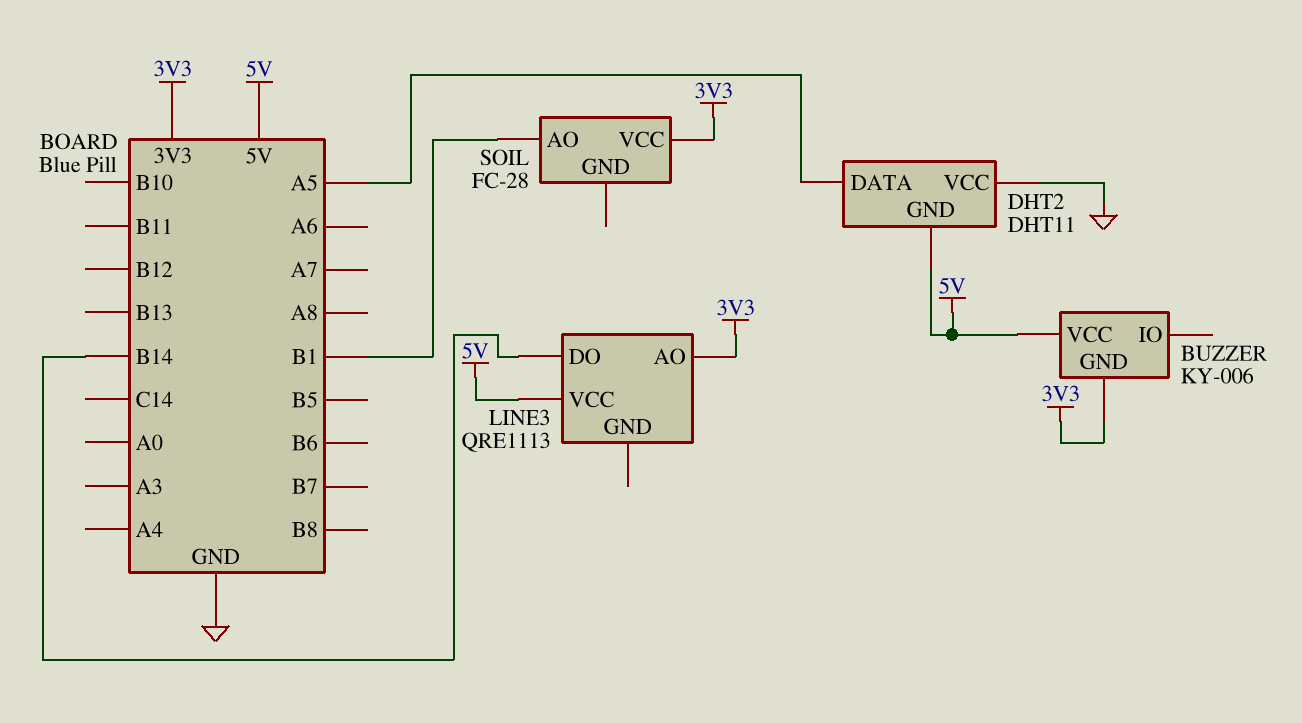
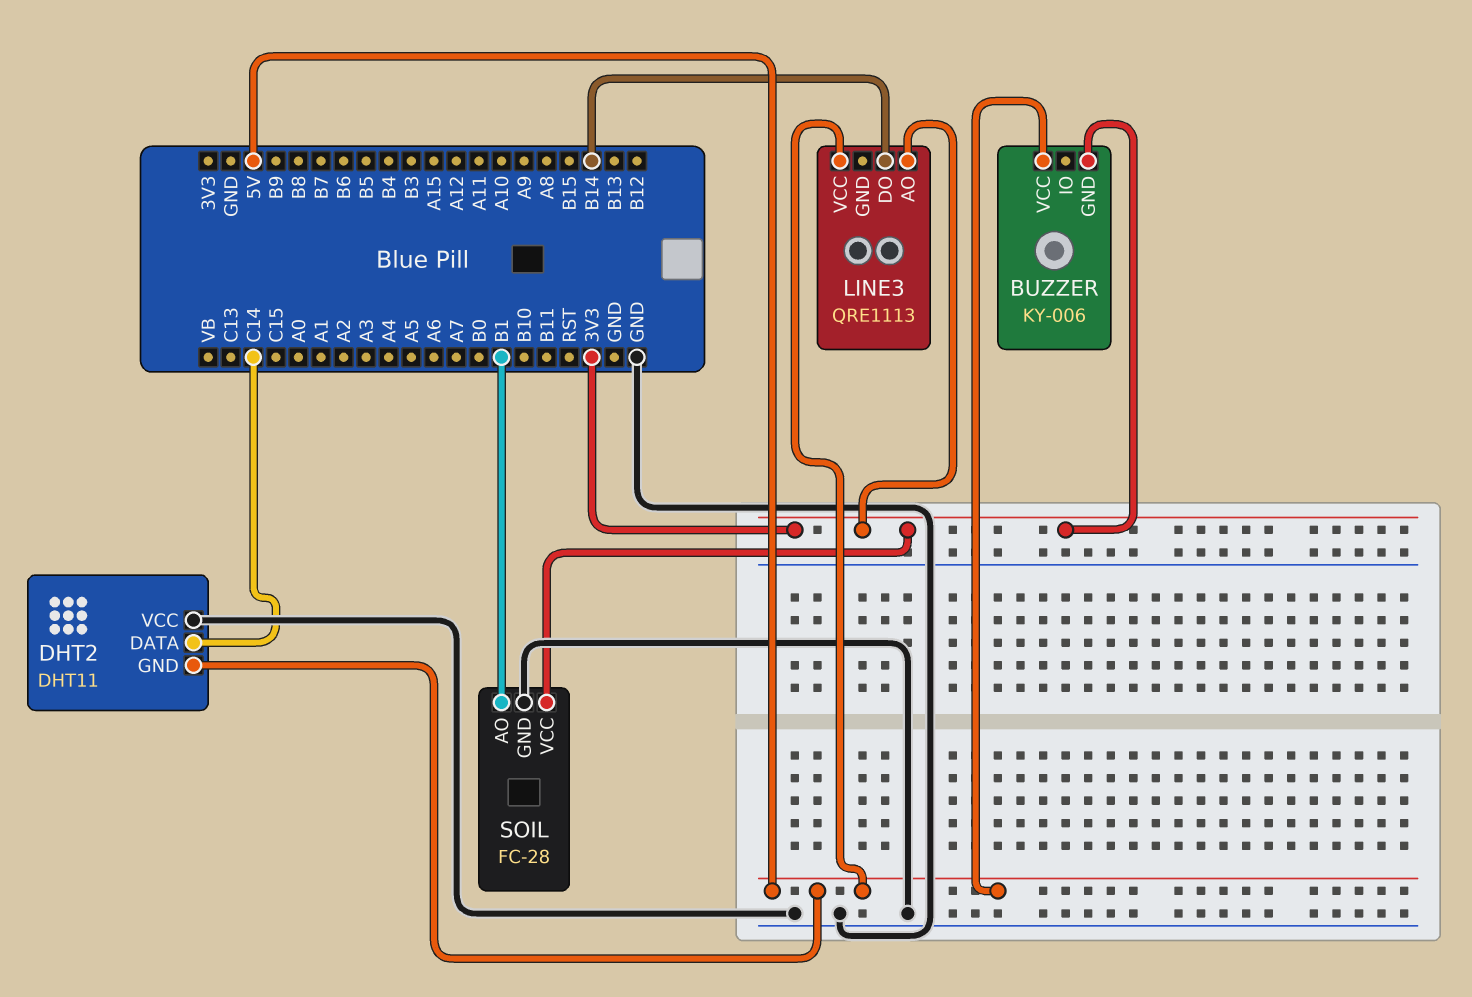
DHT2 pin DATA: A5 -> C14
SOIL pin GND: none -> GND

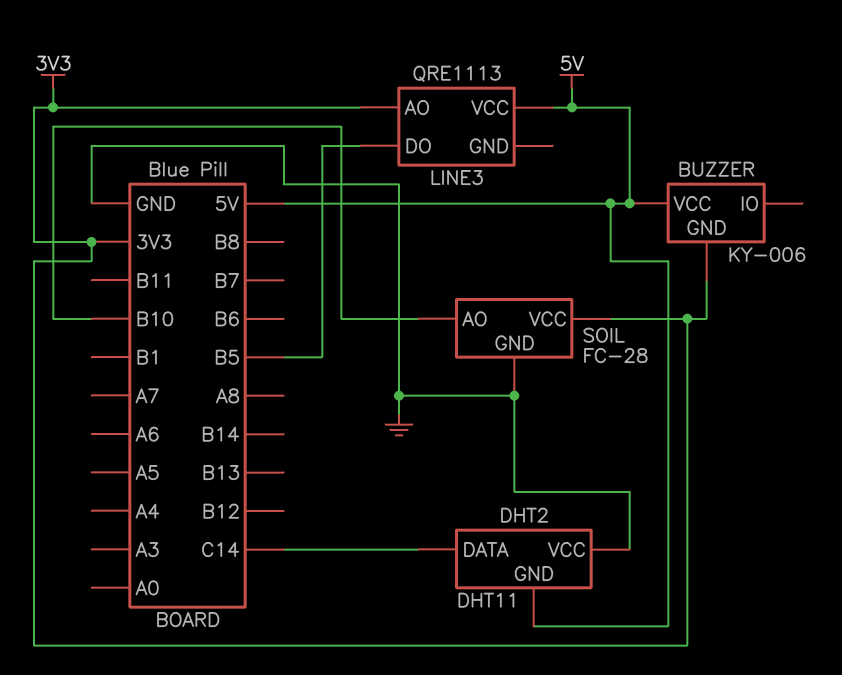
LINE3 pin DO: B14 -> B5
SOIL pin AO: B1 -> B10

